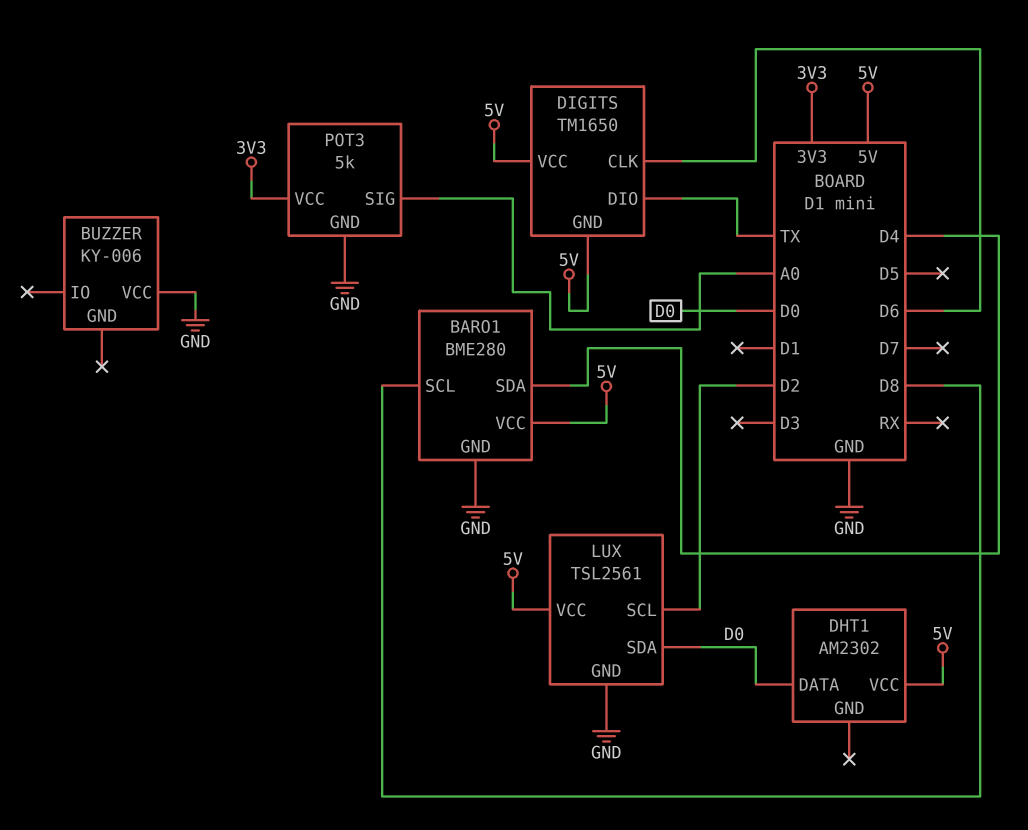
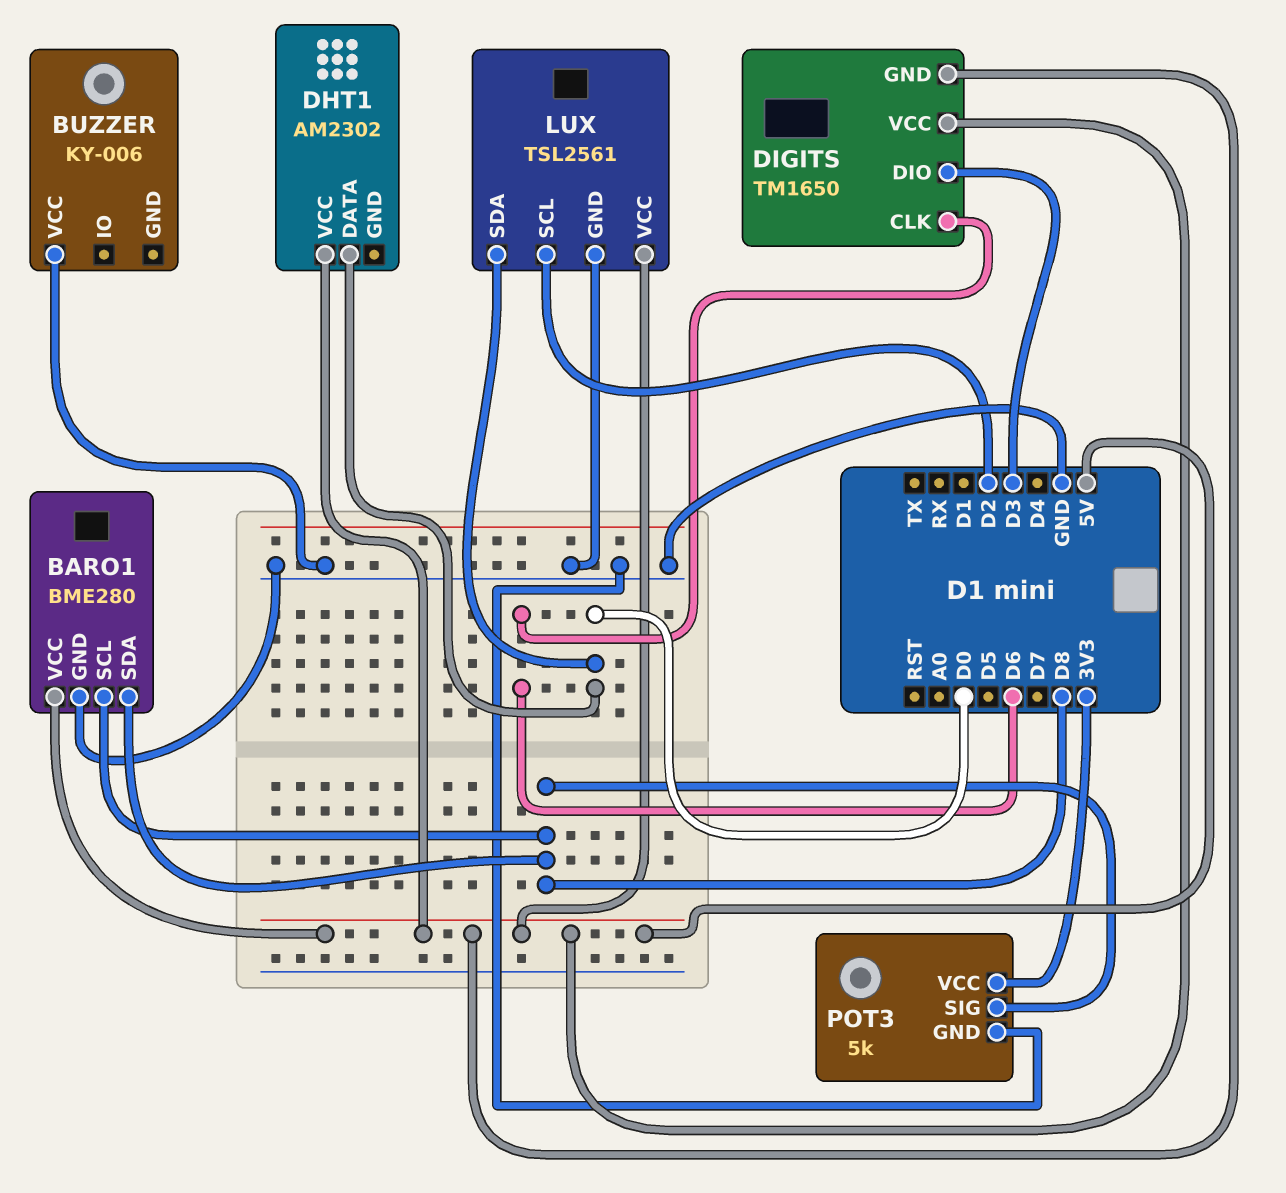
BARO1 pin SDA: D4 -> D8
DIGITS pin DIO: TX -> D3
POT3 pin SIG: A0 -> D8

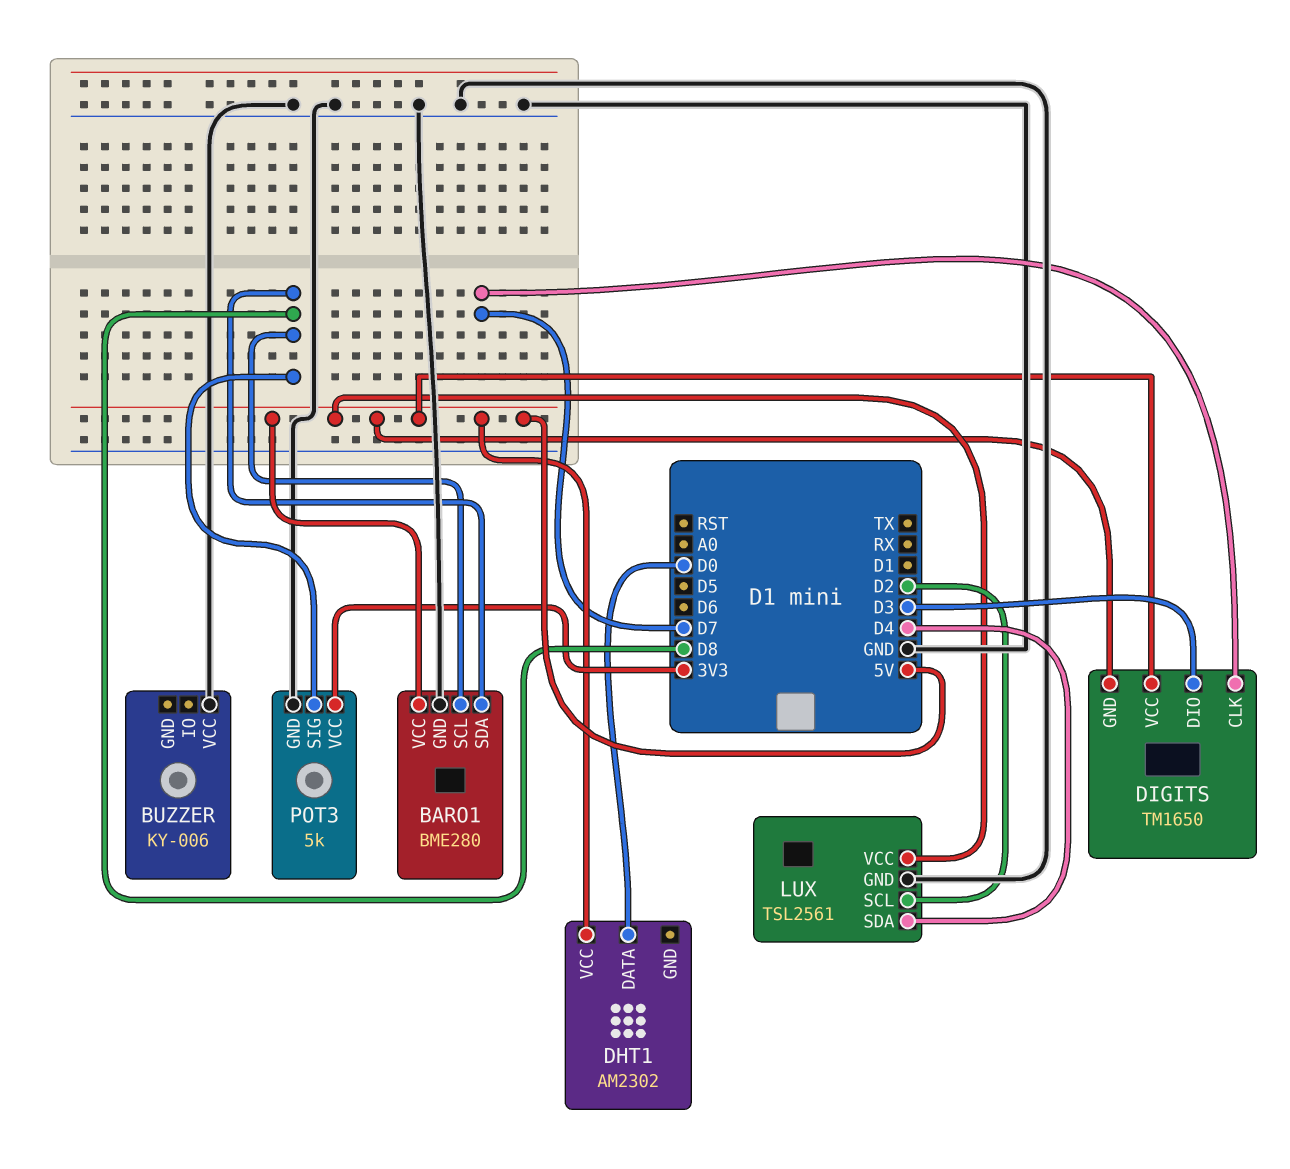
DIGITS pin CLK: D6 -> D7
LUX pin SDA: D0 -> D4

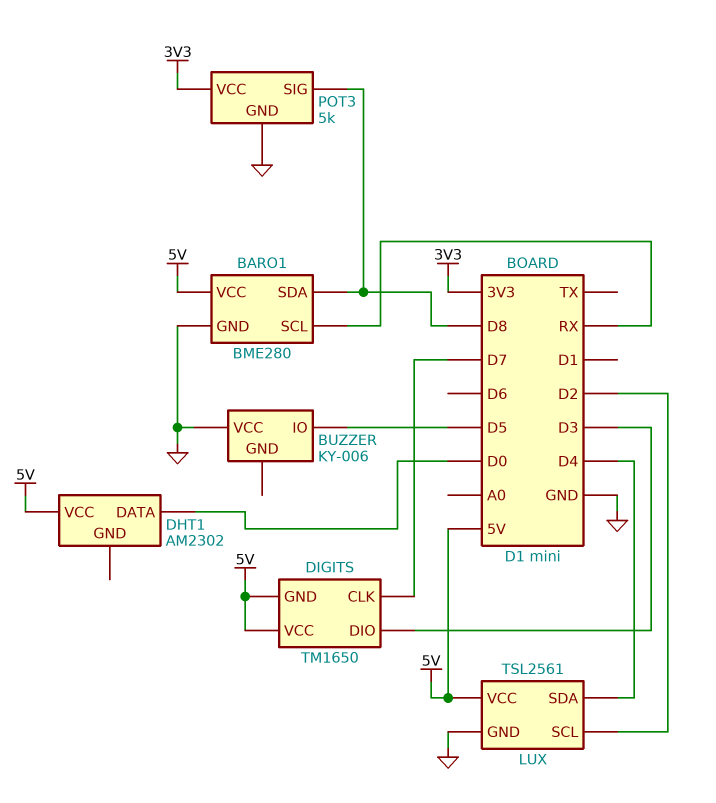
BARO1 pin SCL: D8 -> RX
BUZZER pin IO: none -> D5

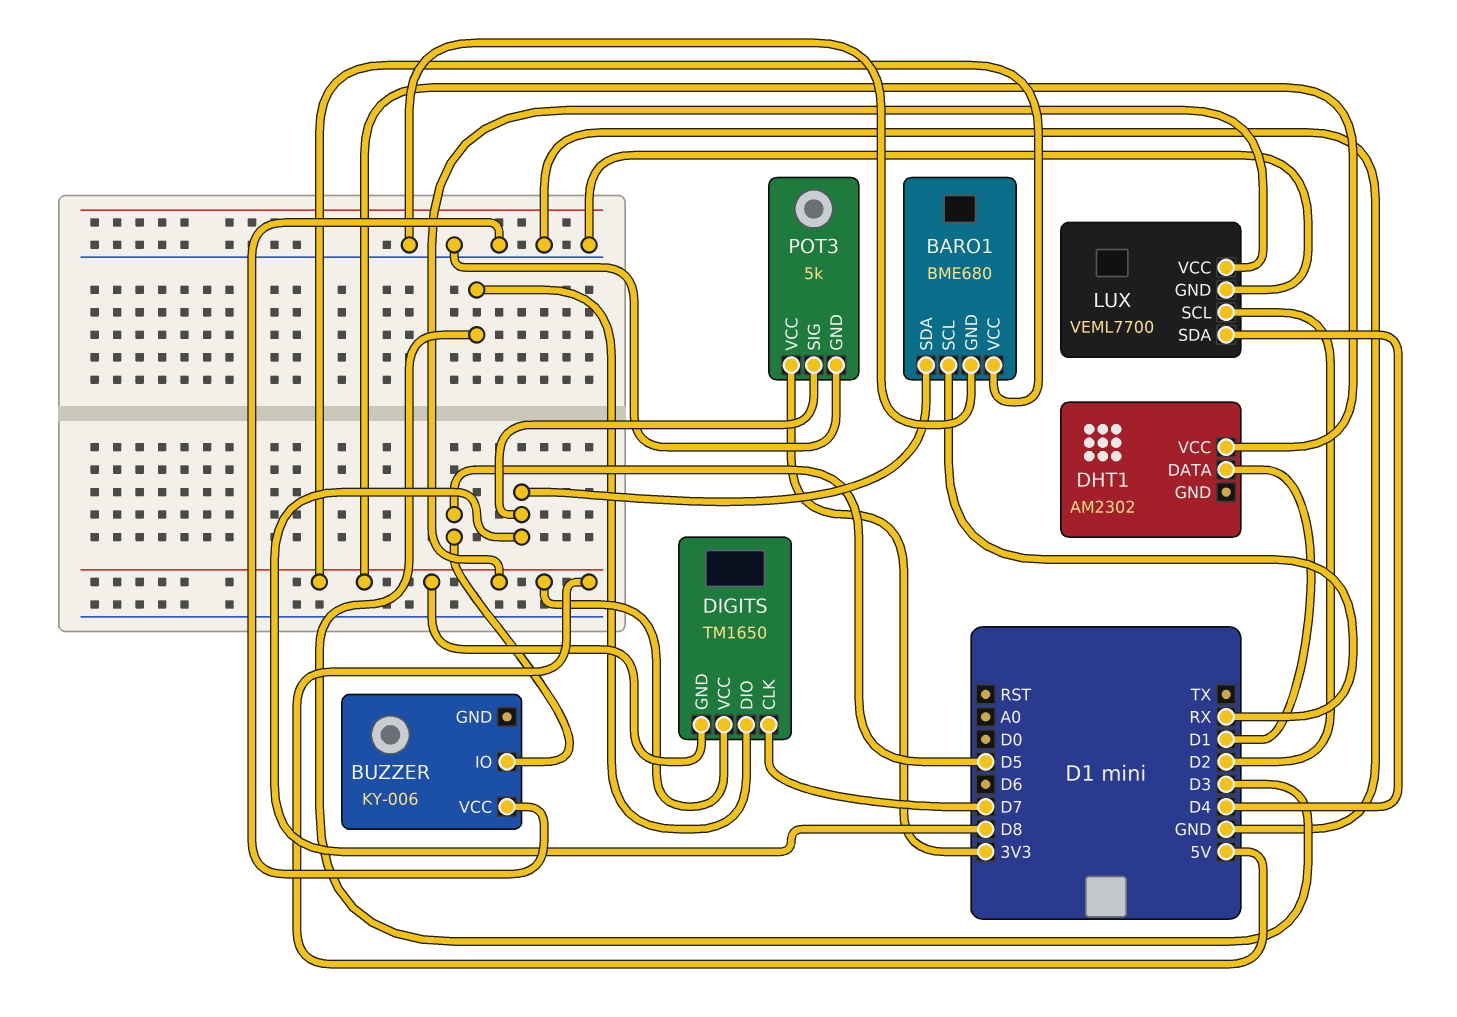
BARO1: BME280 -> BME680
DHT1 pin DATA: D0 -> D1
LUX: TSL2561 -> VEML7700

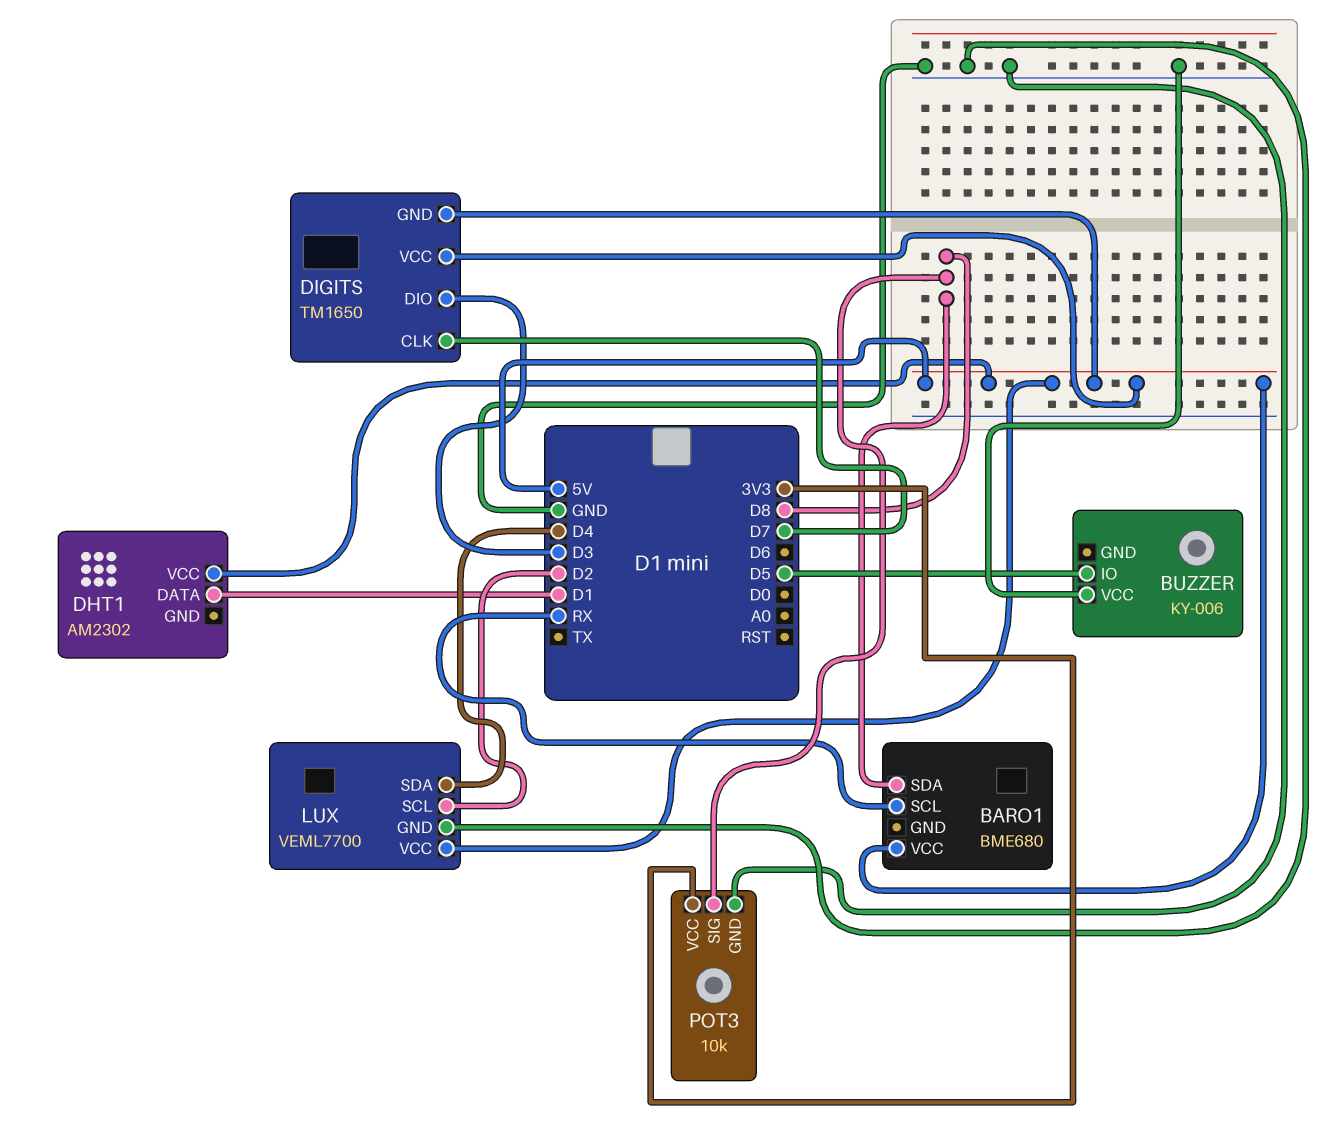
BARO1 pin GND: GND -> none
POT3: 5k -> 10k

